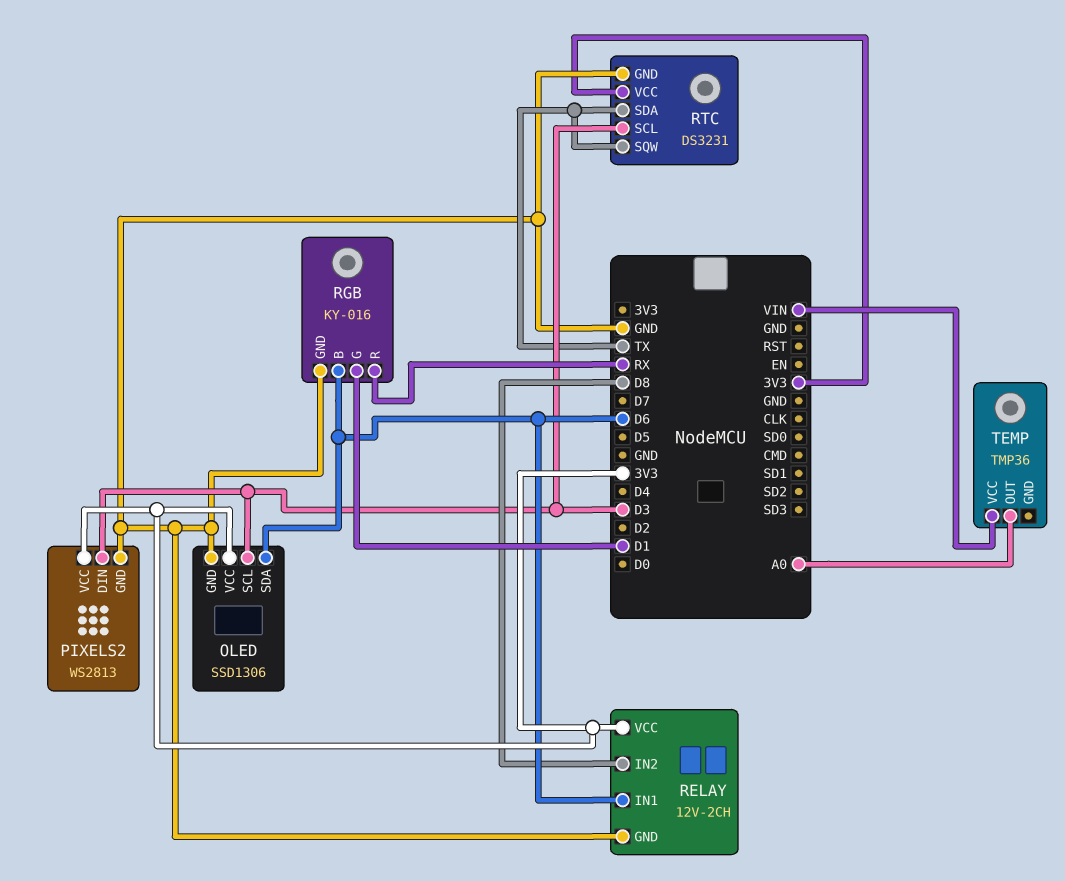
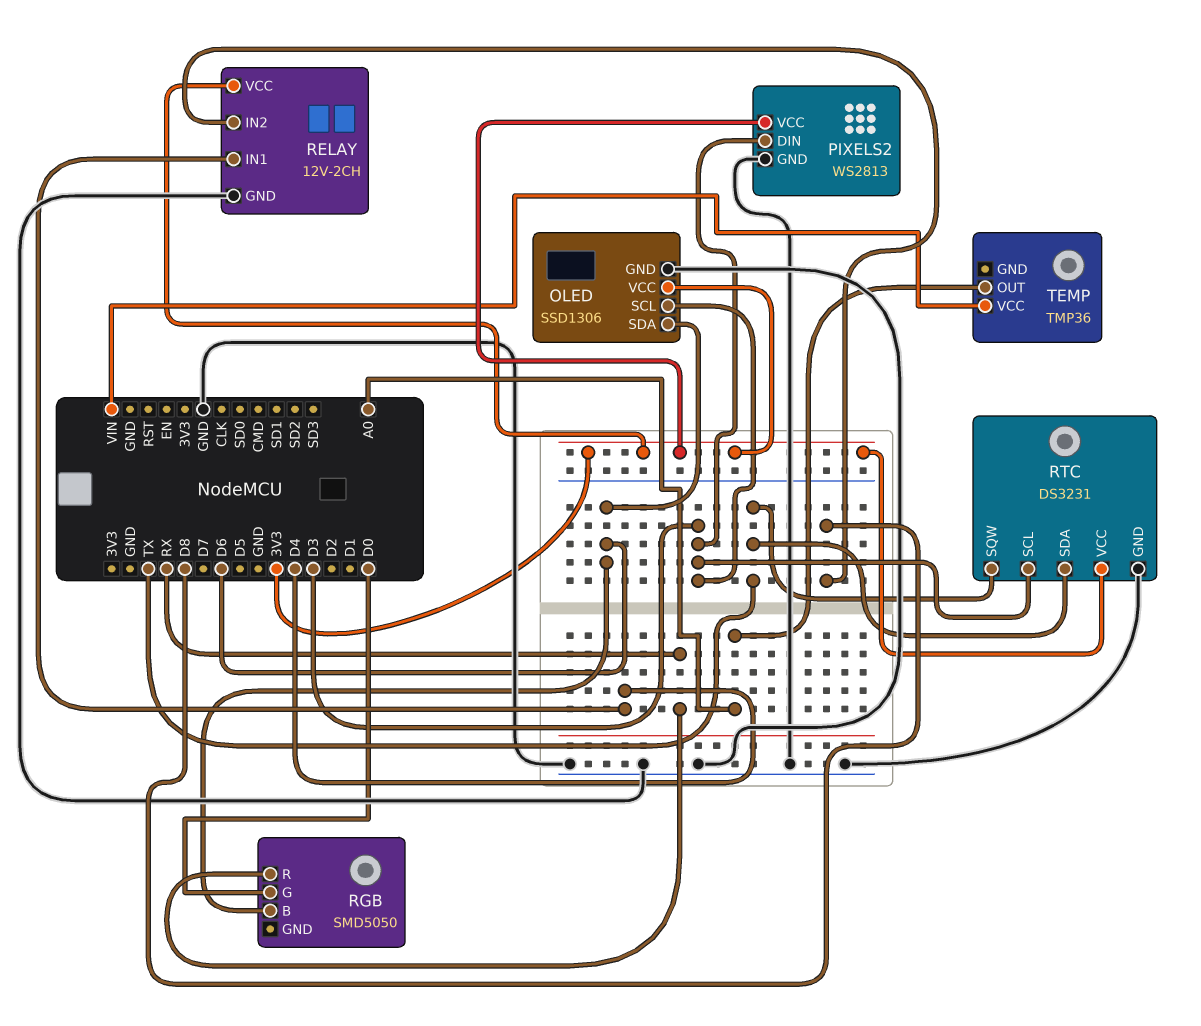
RELAY pin IN1: D6 -> D4
RGB: KY-016 -> SMD5050
RGB pin G: D1 -> D0
RGB pin GND: GND -> none

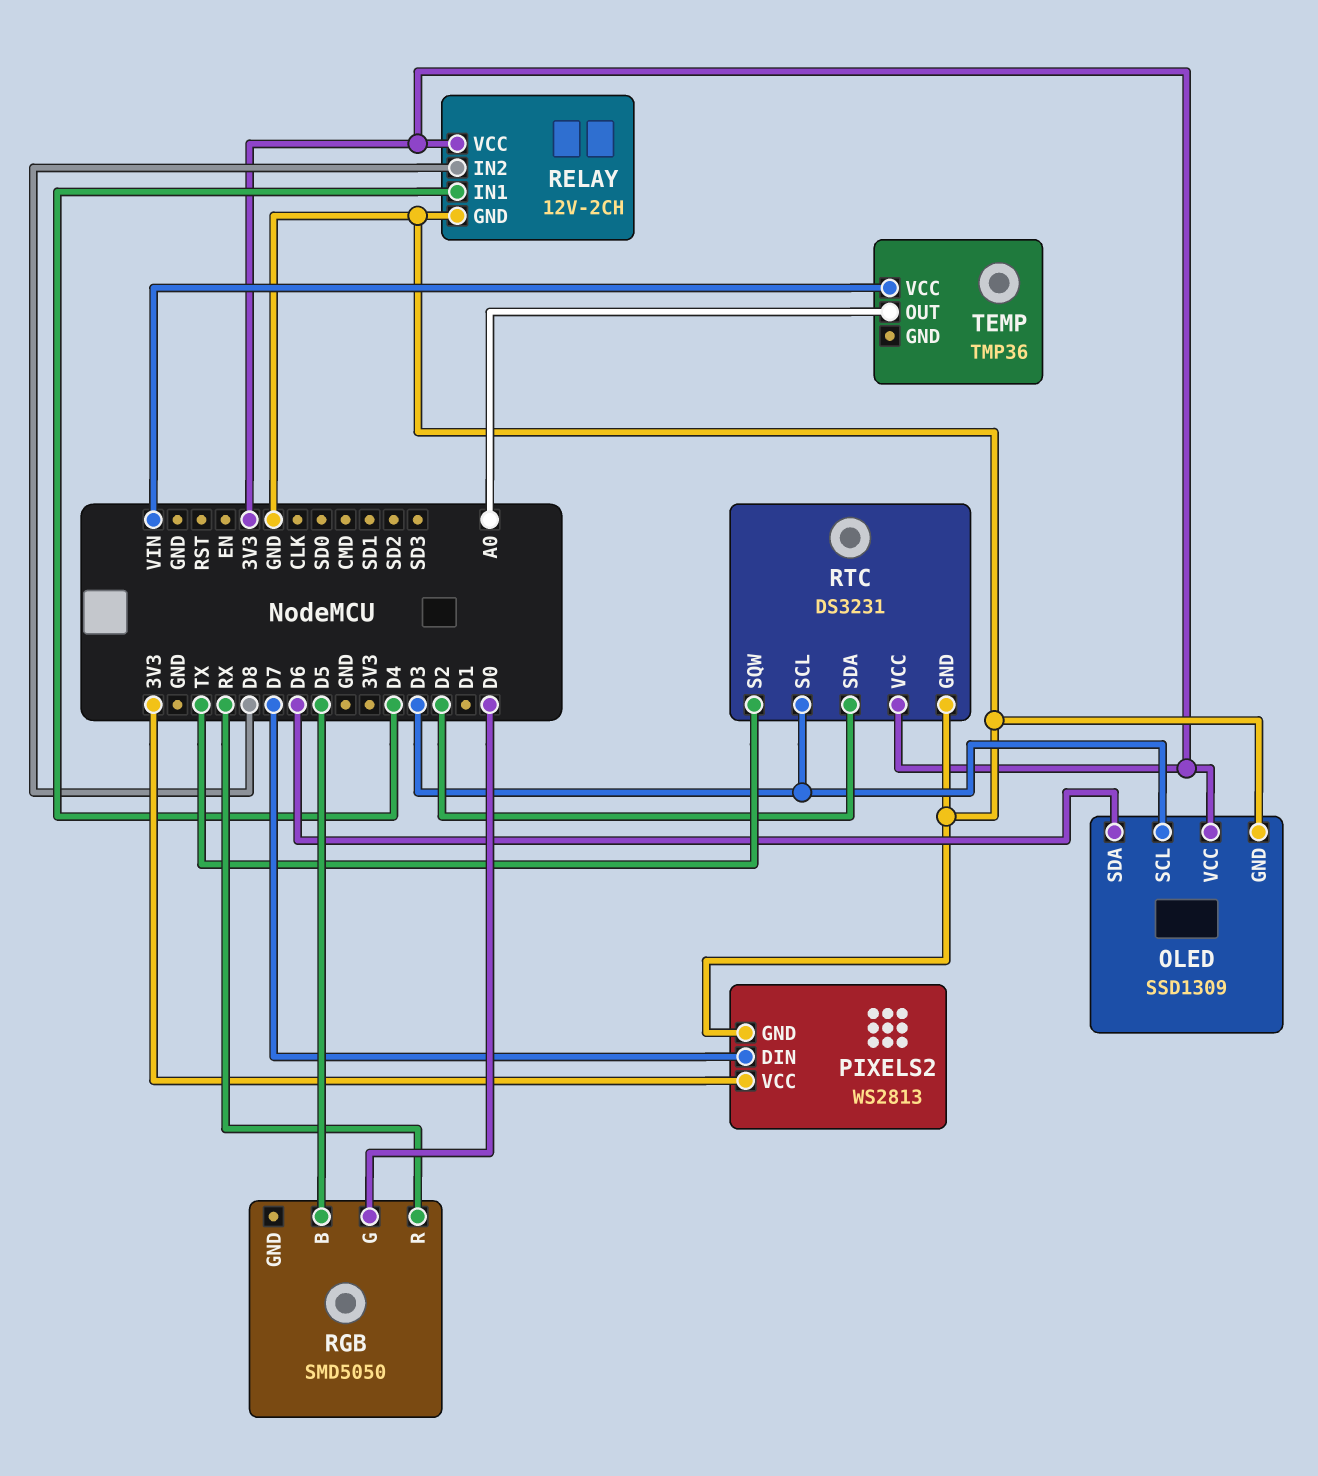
OLED: SSD1306 -> SSD1309
PIXELS2 pin DIN: D3 -> D7
RGB pin B: D6 -> D5
RTC pin SDA: TX -> D2

